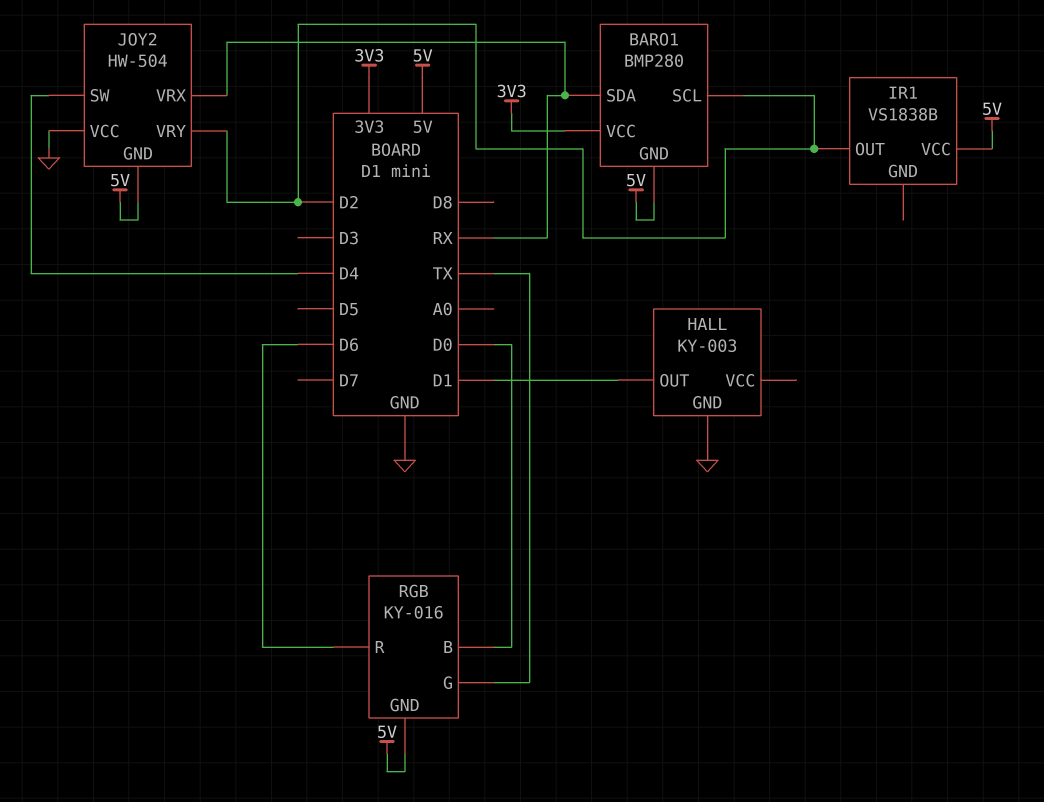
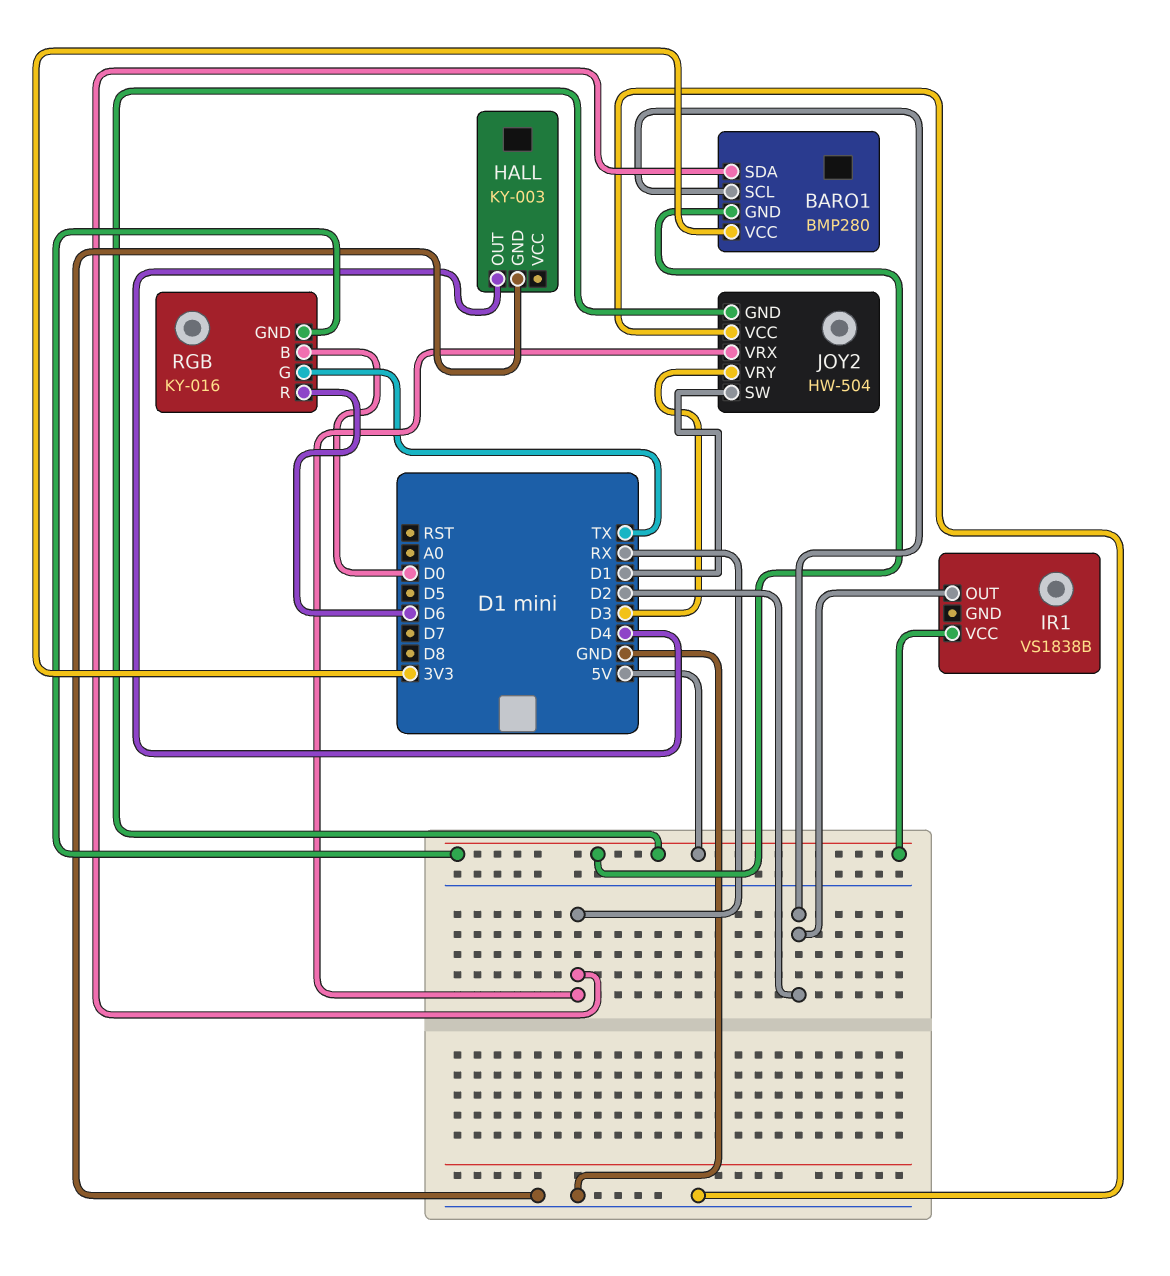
HALL pin OUT: D1 -> D4
JOY2 pin SW: D4 -> D1
JOY2 pin VRY: D2 -> D3

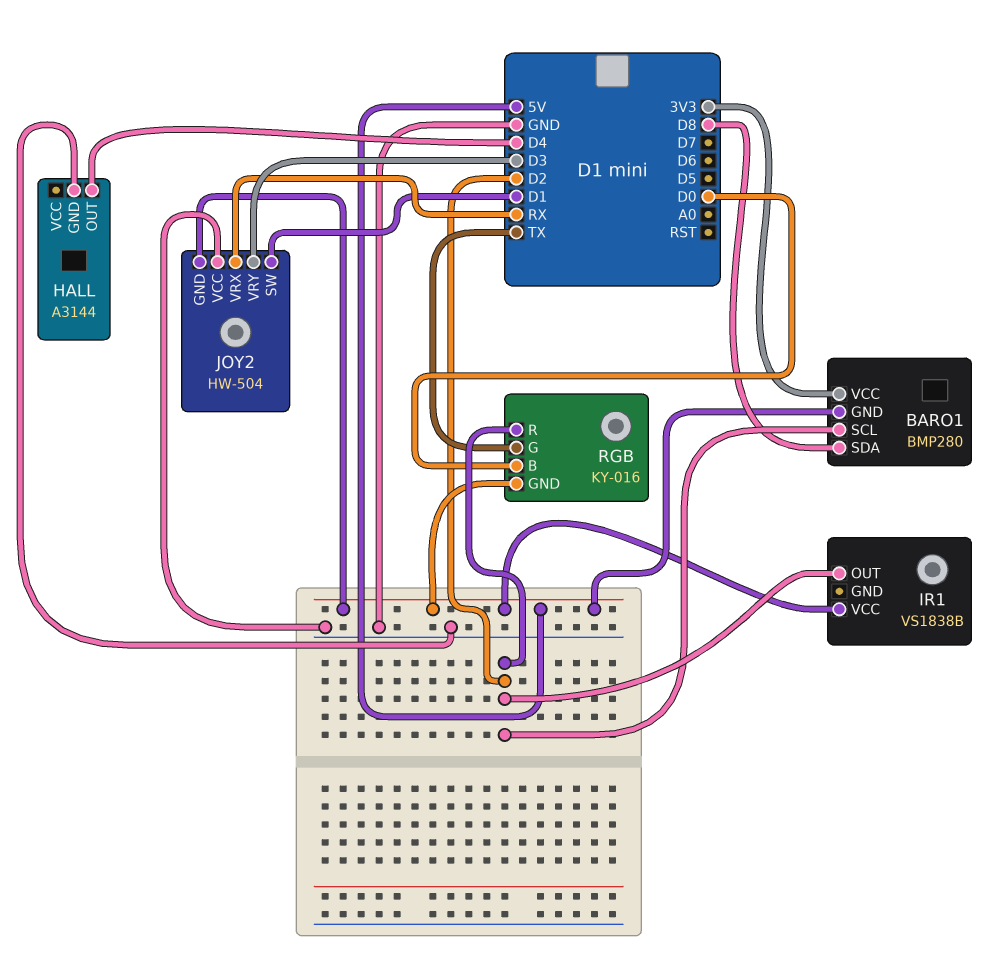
BARO1 pin SDA: RX -> D8
HALL: KY-003 -> A3144
RGB pin R: D6 -> D2

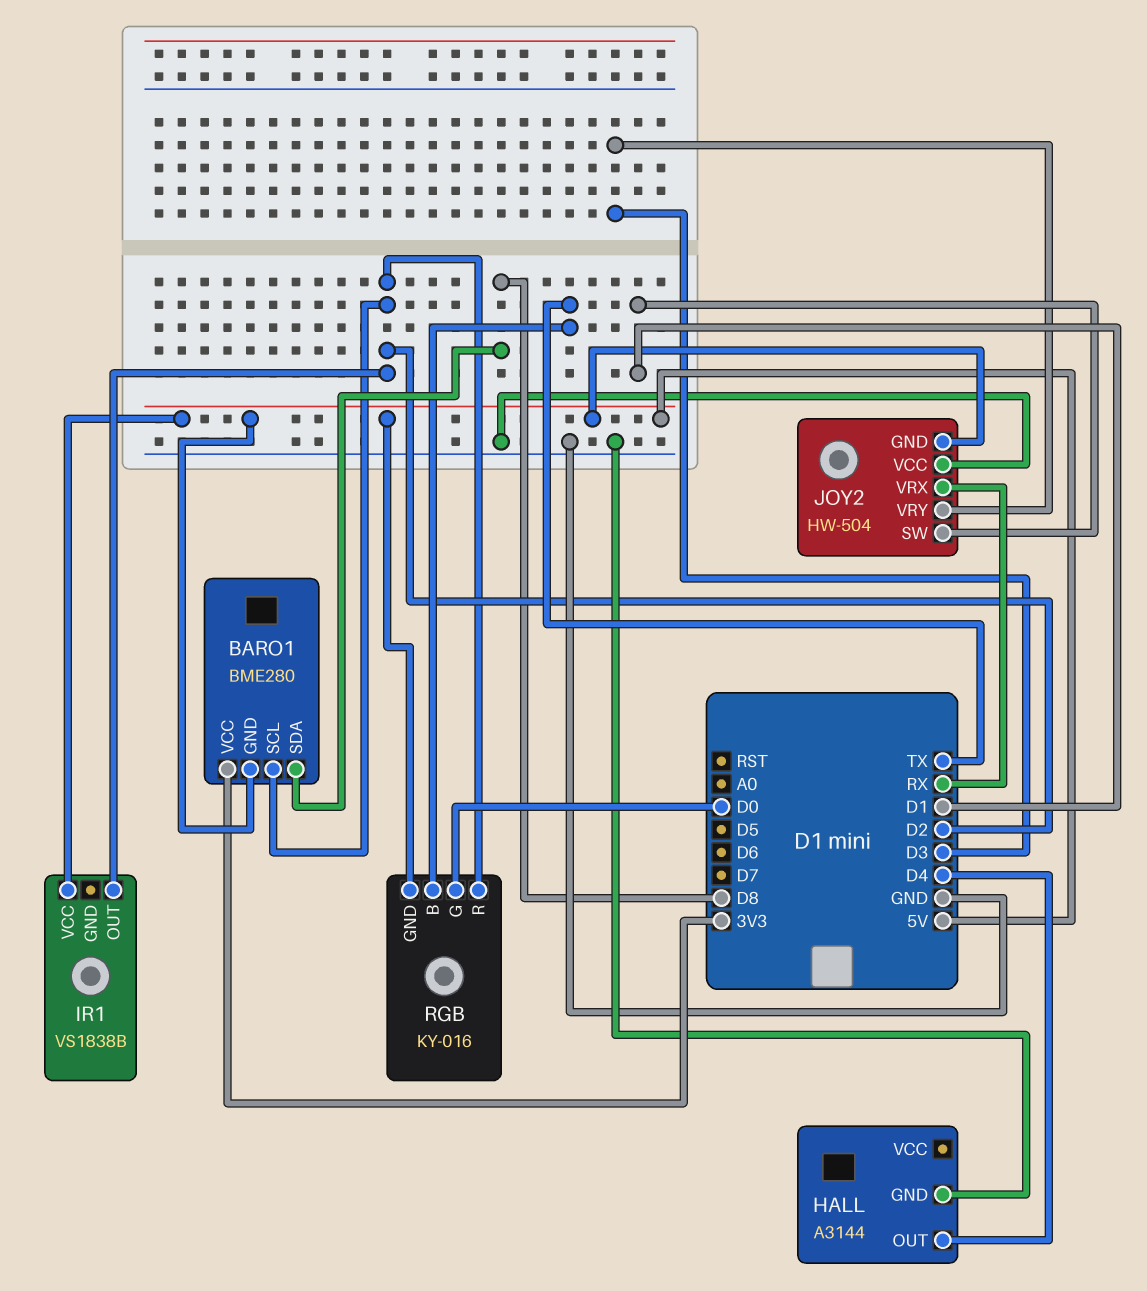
BARO1: BMP280 -> BME280
RGB pin B: D0 -> TX
RGB pin G: TX -> D0

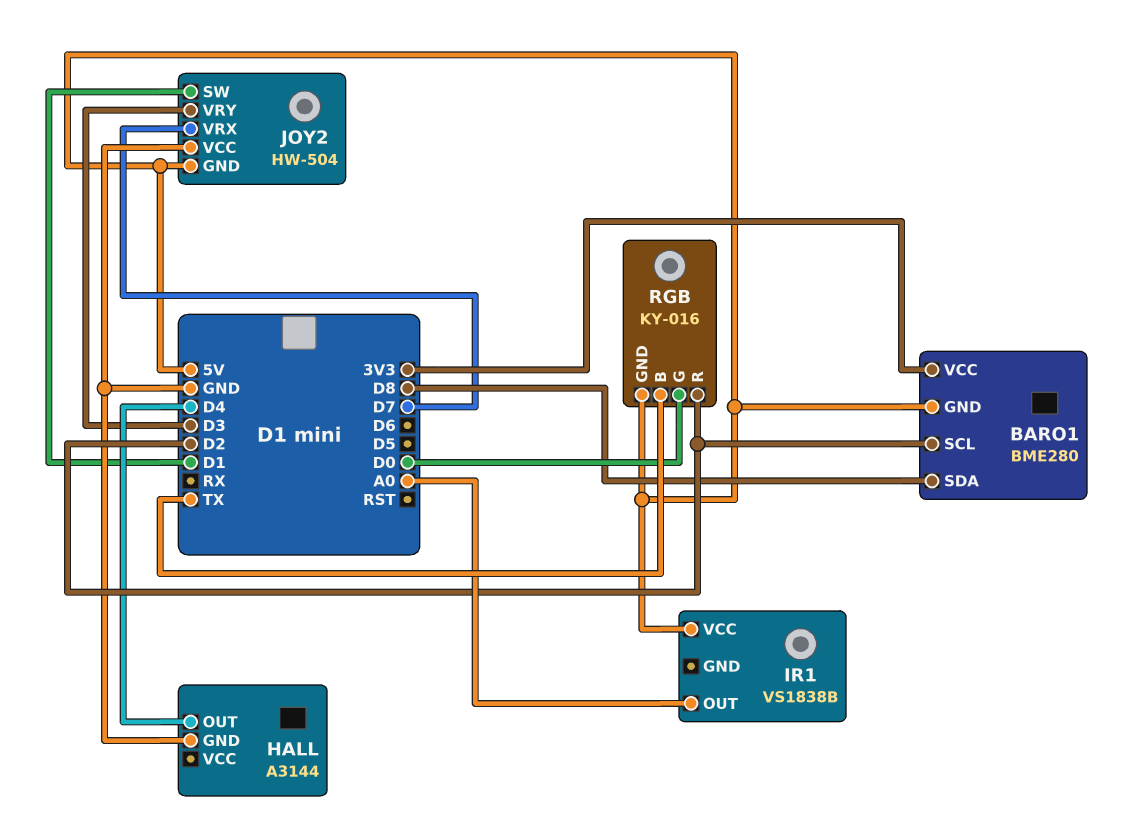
IR1 pin OUT: D2 -> A0
JOY2 pin VRX: RX -> D7

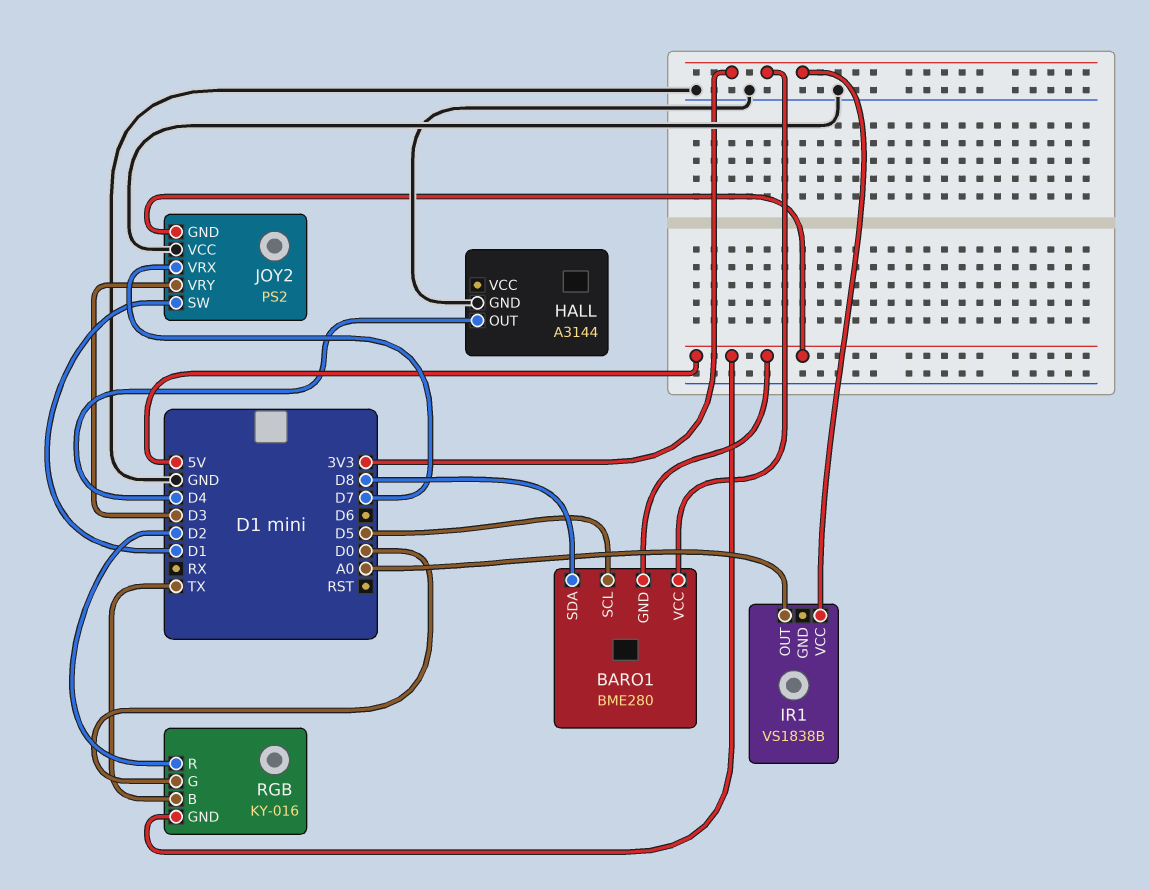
BARO1 pin SCL: D2 -> D5
IR1 pin VCC: 5V -> 3V3
JOY2: HW-504 -> PS2

